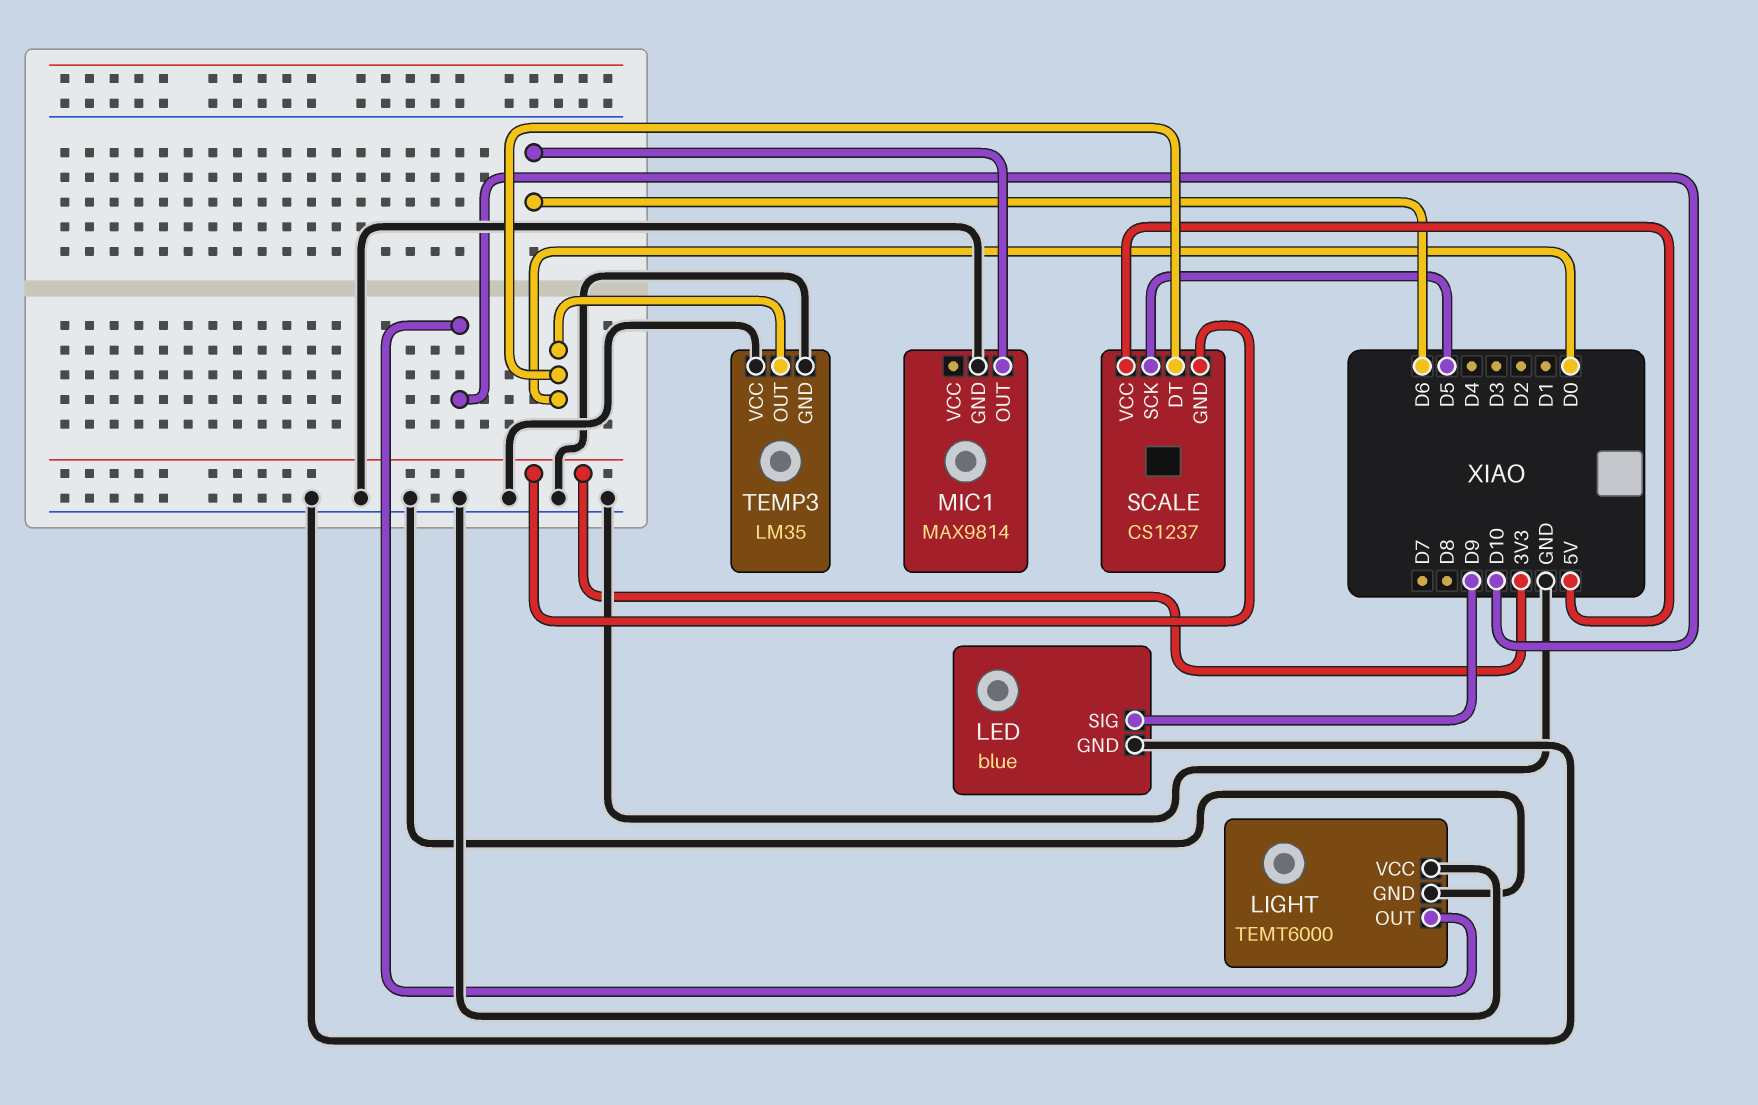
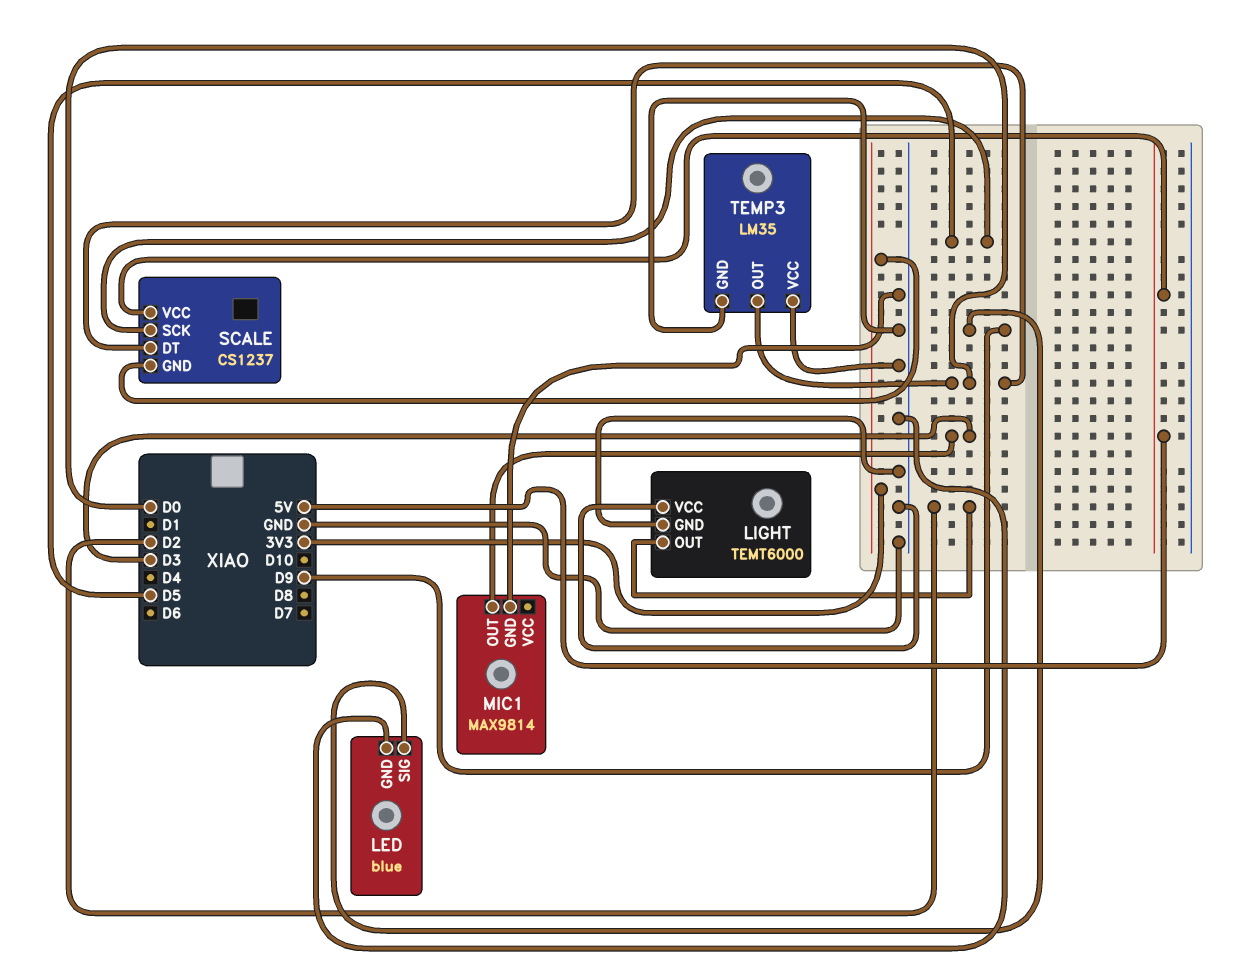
LIGHT pin OUT: D10 -> D2
MIC1 pin OUT: D6 -> D3

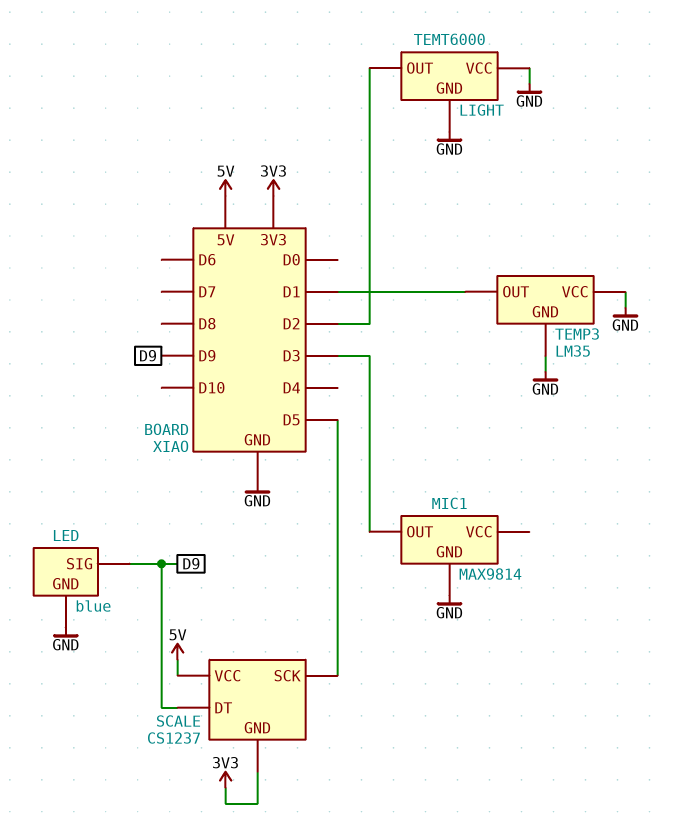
SCALE pin DT: D0 -> D9
TEMP3 pin OUT: D0 -> D1

